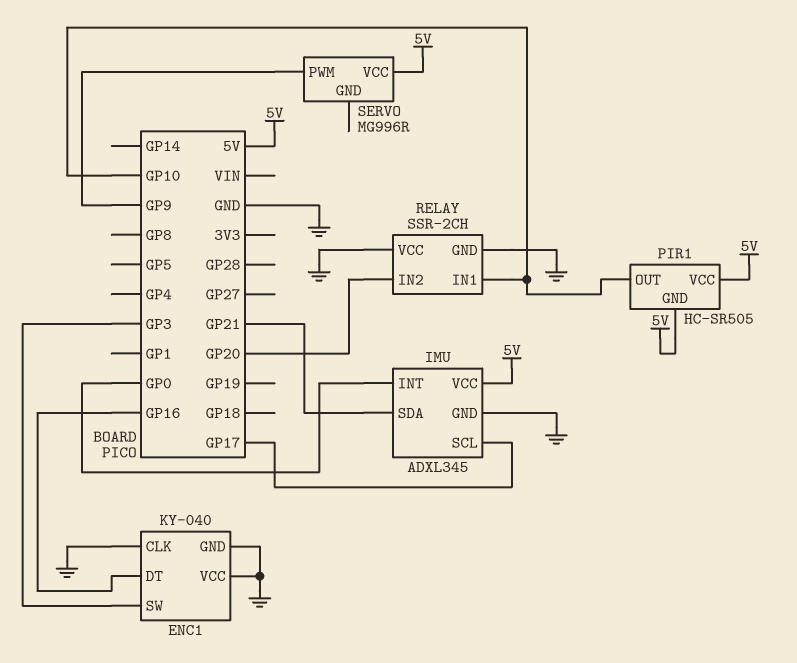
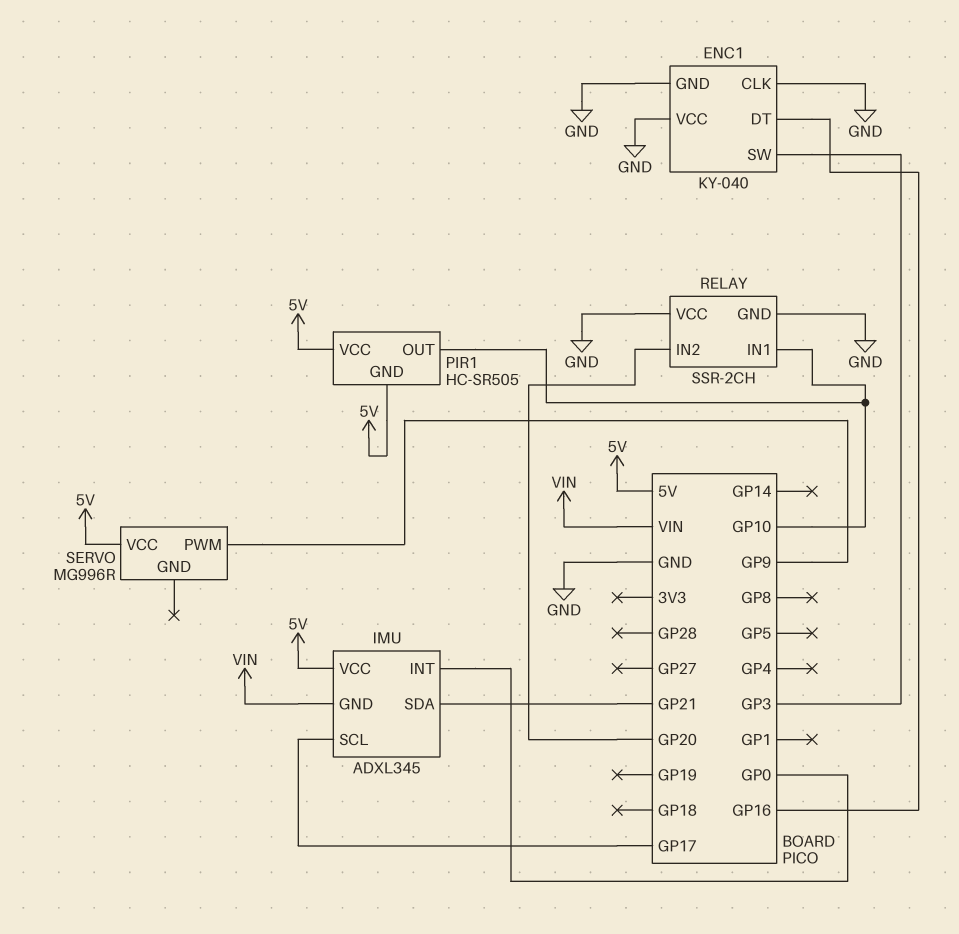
IMU pin GND: GND -> VIN

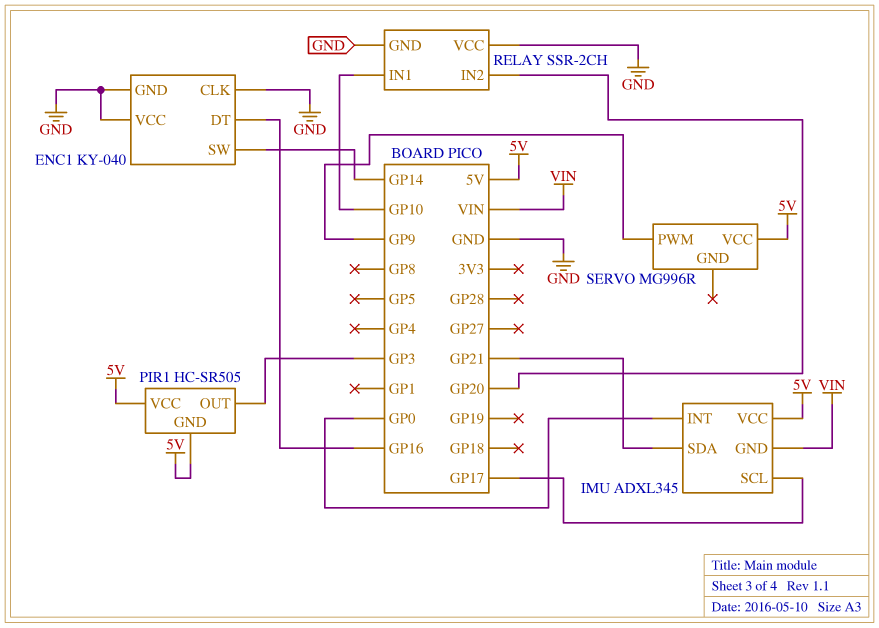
ENC1 pin SW: GP3 -> GP14
PIR1 pin OUT: GP10 -> GP3

